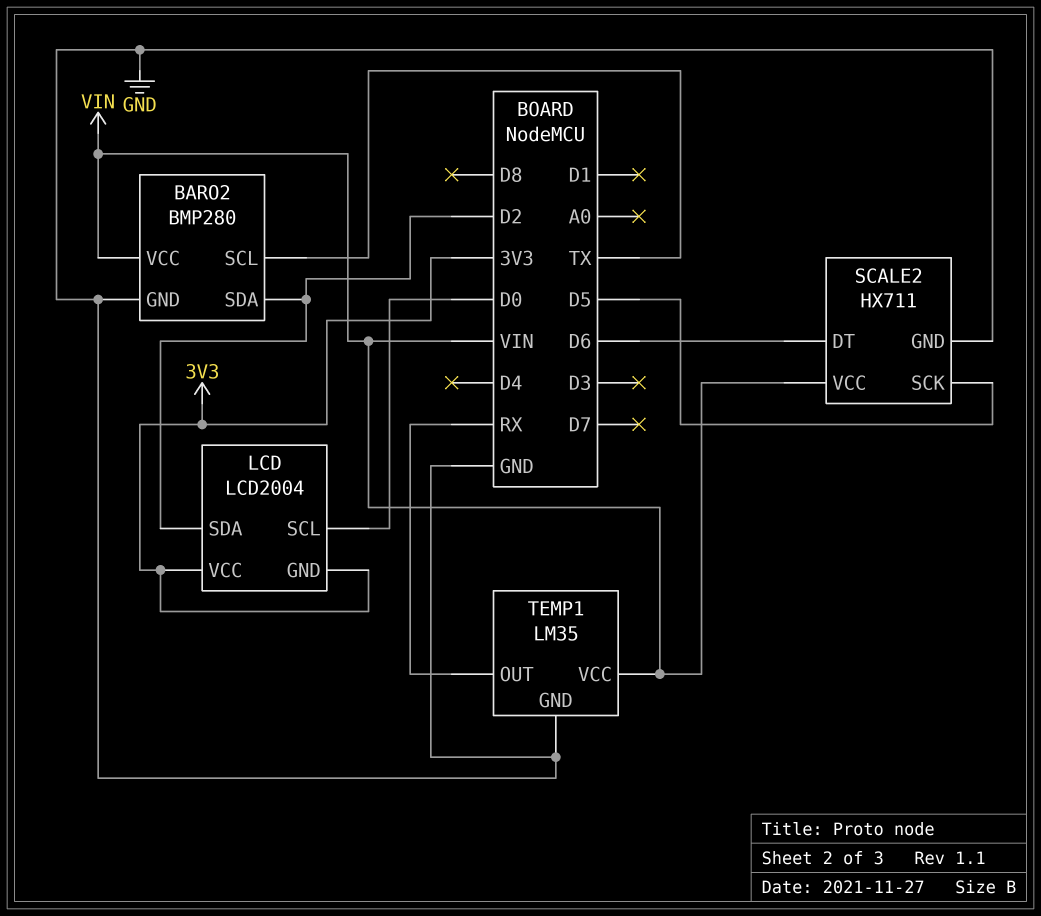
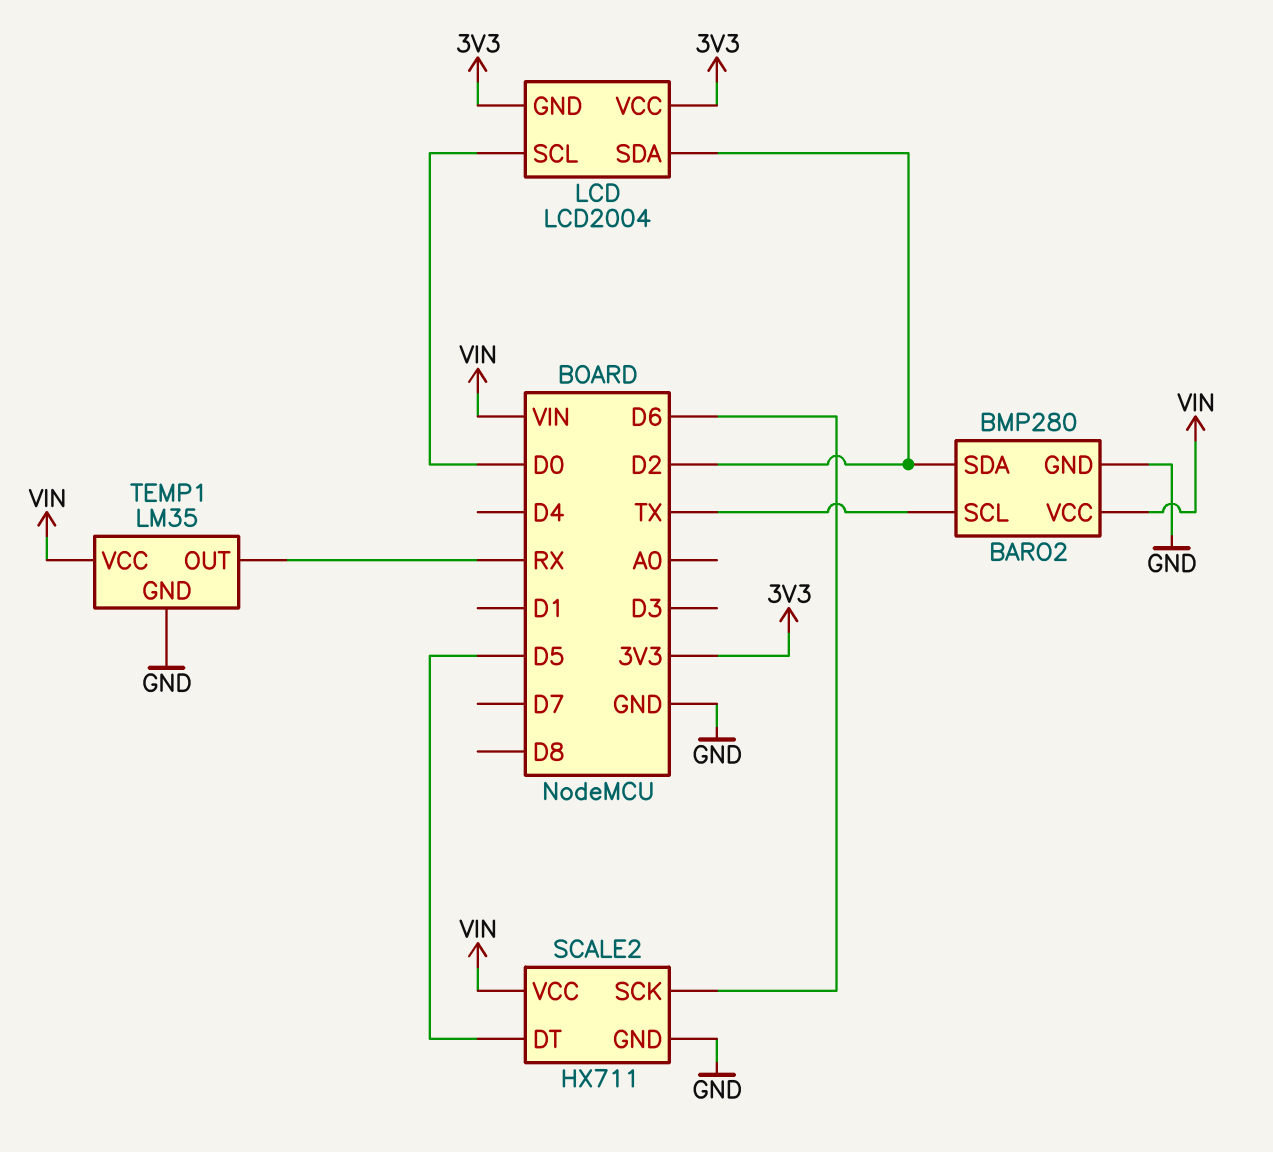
SCALE2 pin DT: D6 -> D5
SCALE2 pin SCK: D5 -> D6

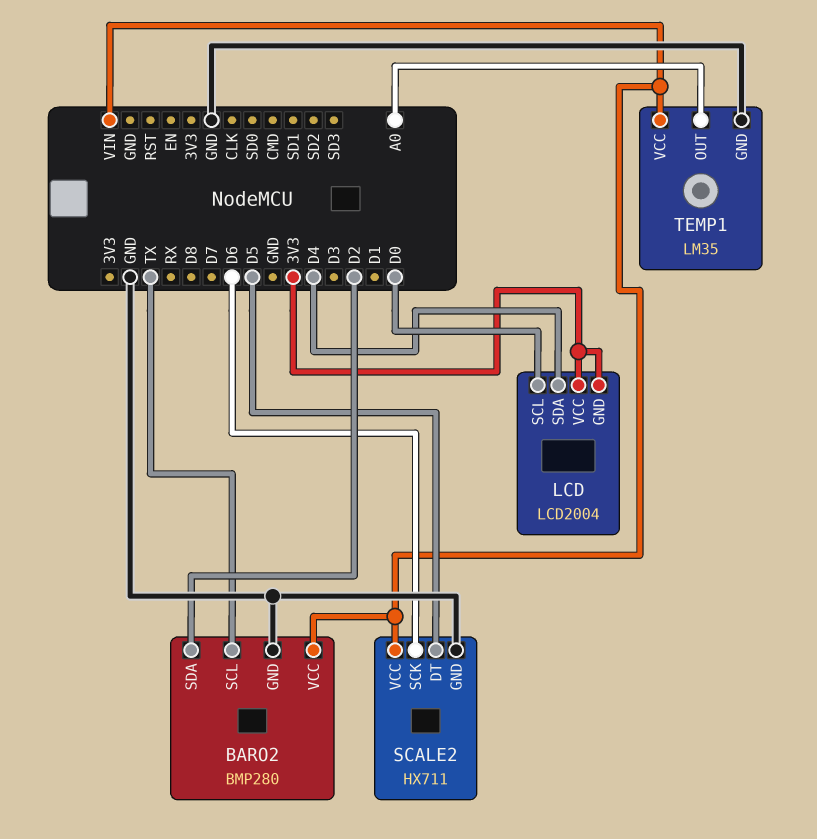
LCD pin SDA: D2 -> D4
TEMP1 pin OUT: RX -> A0

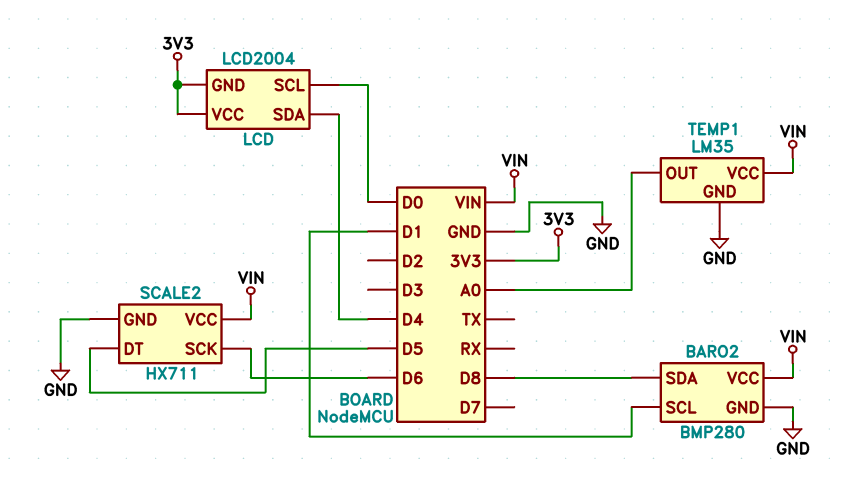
BARO2 pin SCL: TX -> D1
BARO2 pin SDA: D2 -> D8

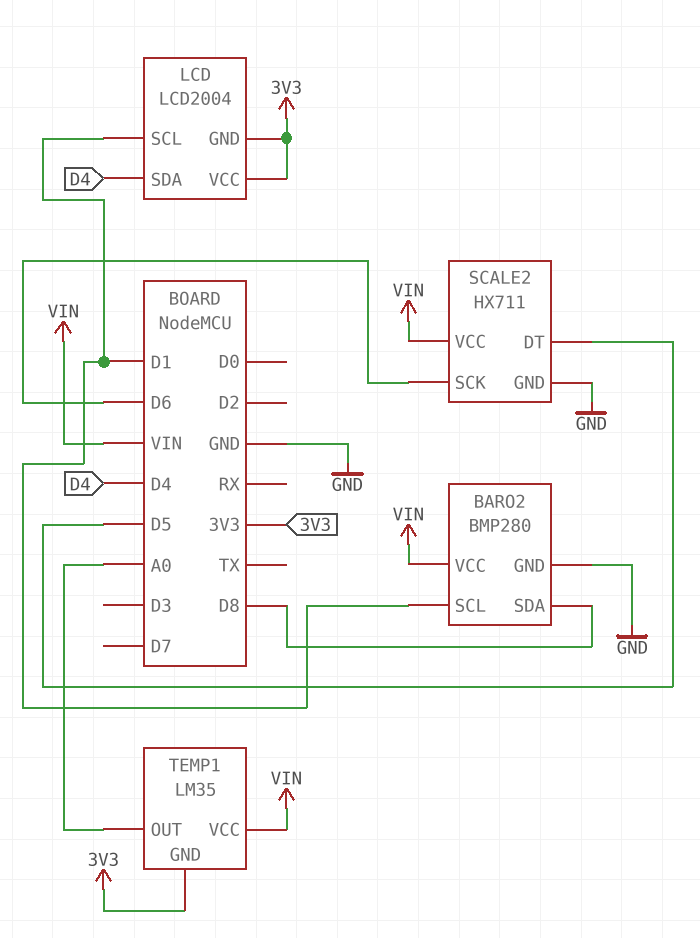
LCD pin SCL: D0 -> D1
TEMP1 pin GND: GND -> 3V3

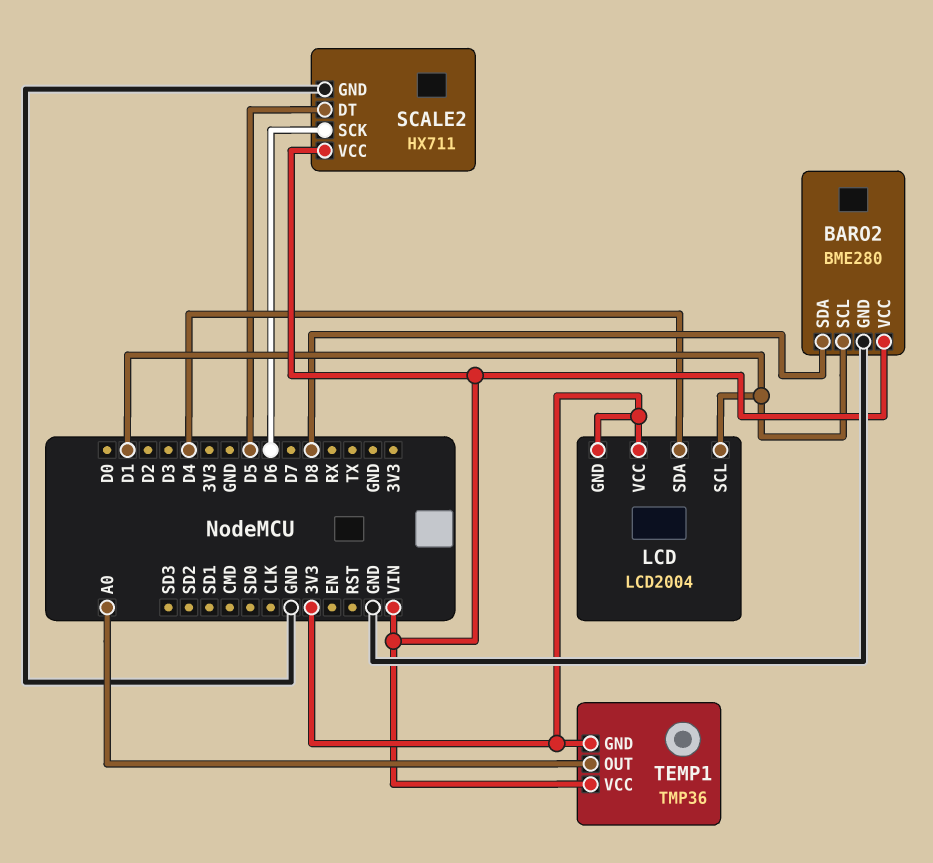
BARO2: BMP280 -> BME280
TEMP1: LM35 -> TMP36

